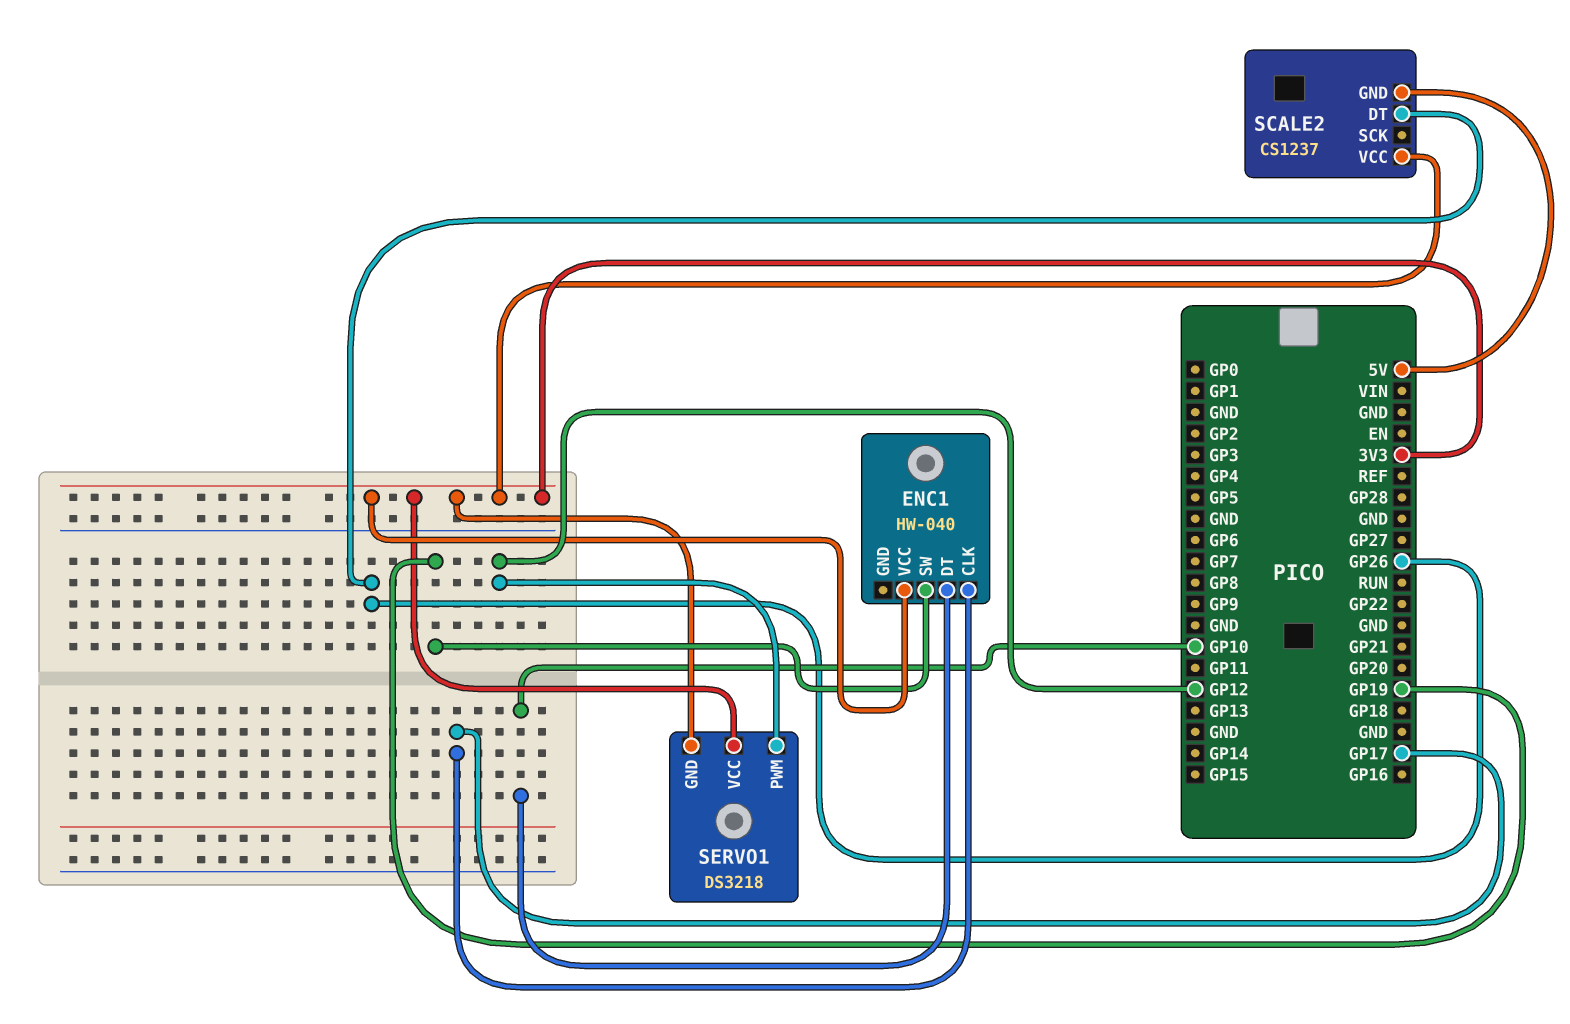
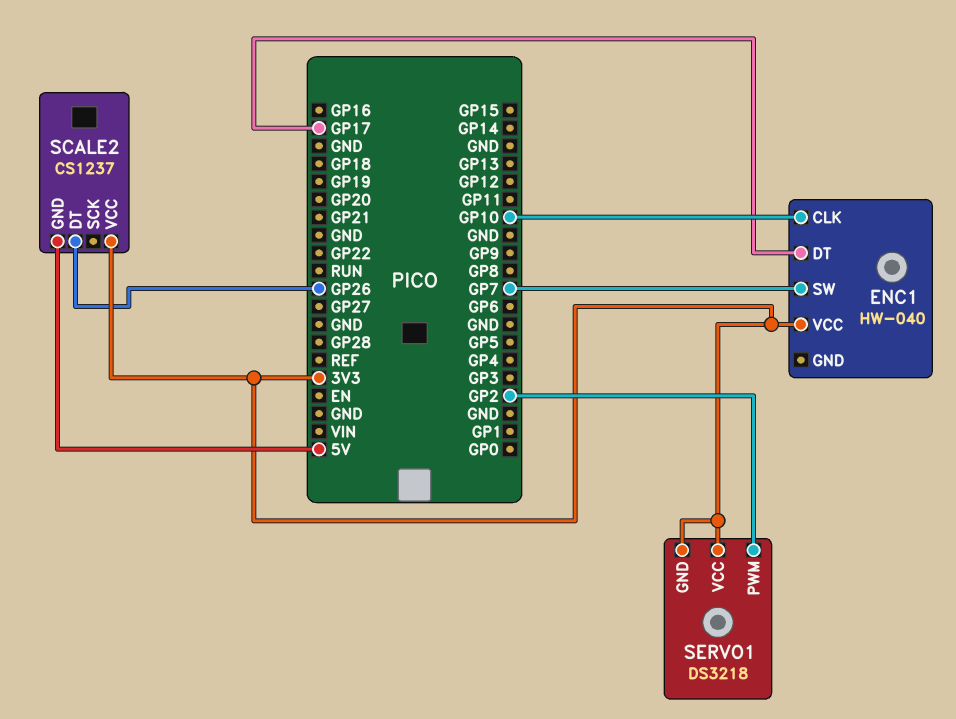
ENC1 pin CLK: GP17 -> GP10
ENC1 pin DT: GP10 -> GP17
ENC1 pin SW: GP19 -> GP7
SERVO1 pin PWM: GP12 -> GP2

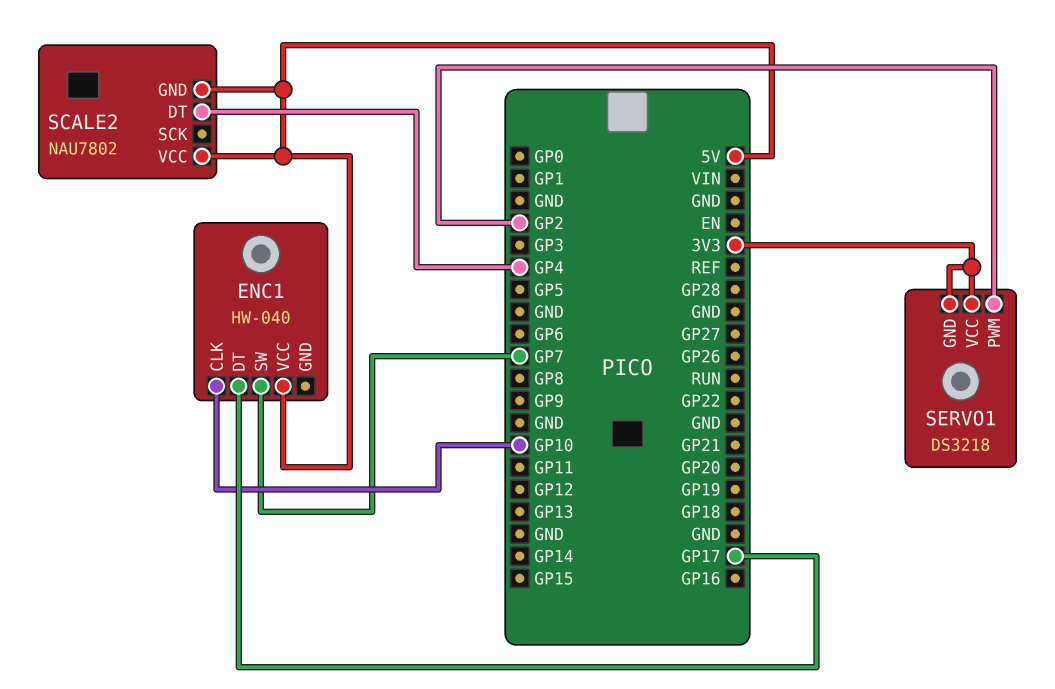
ENC1 pin VCC: 3V3 -> 5V
SCALE2: CS1237 -> NAU7802
SCALE2 pin DT: GP26 -> GP4
SCALE2 pin VCC: 3V3 -> 5V

